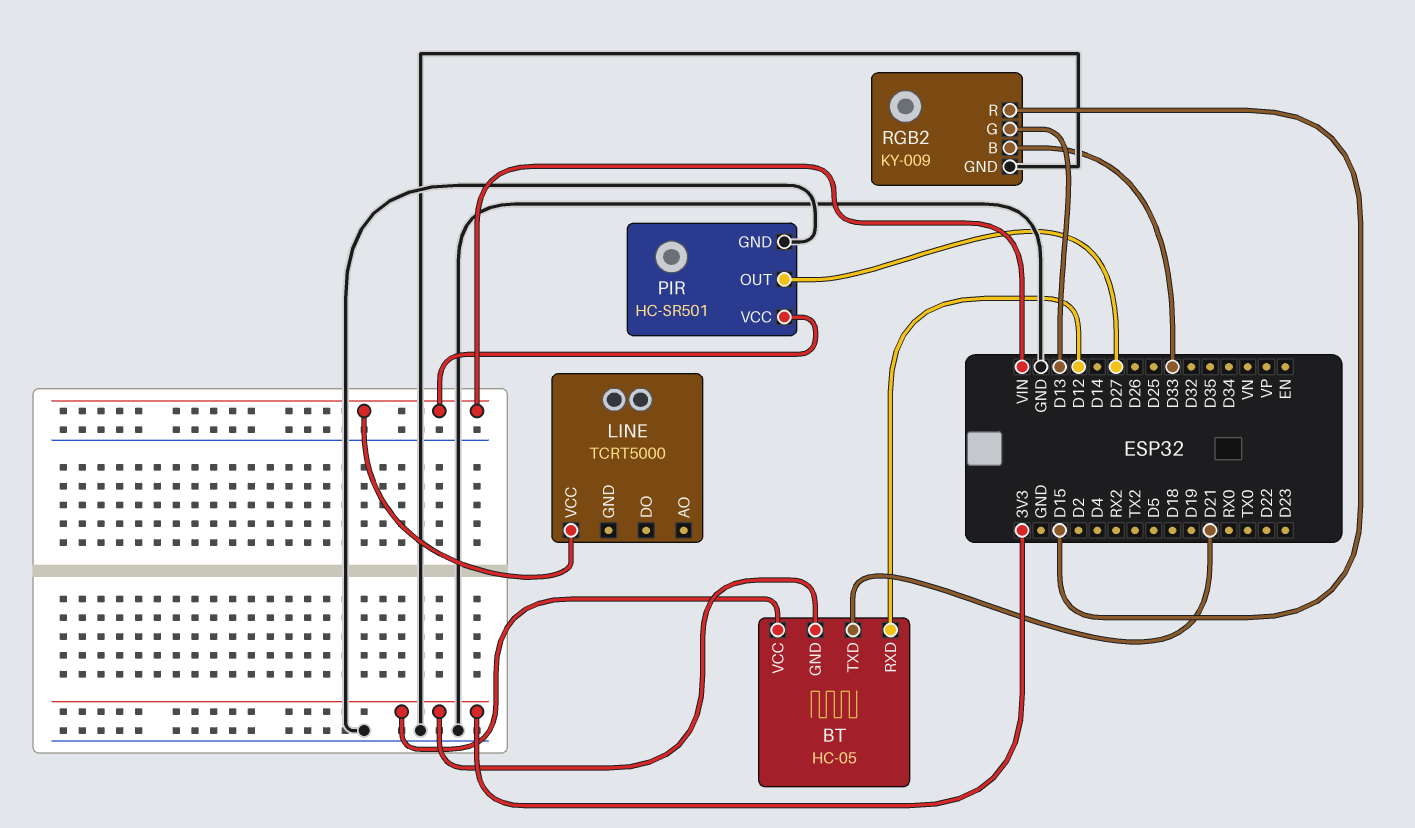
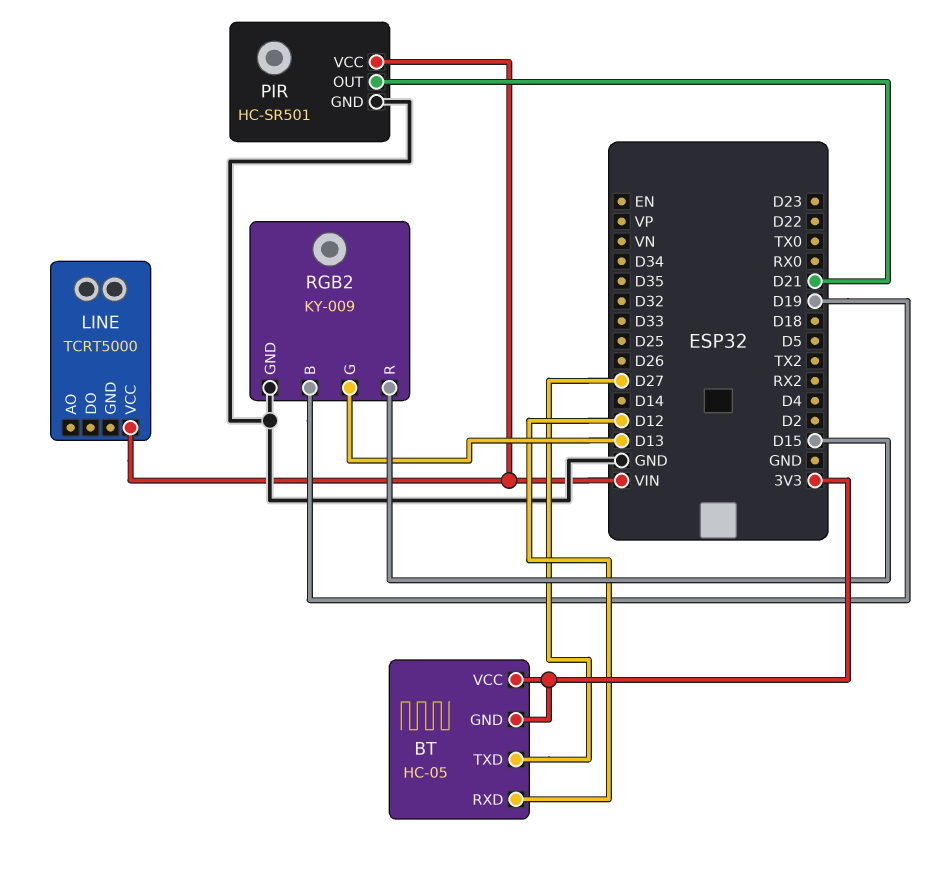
BT pin TXD: D21 -> D27
PIR pin OUT: D27 -> D21
RGB2 pin B: D33 -> D19

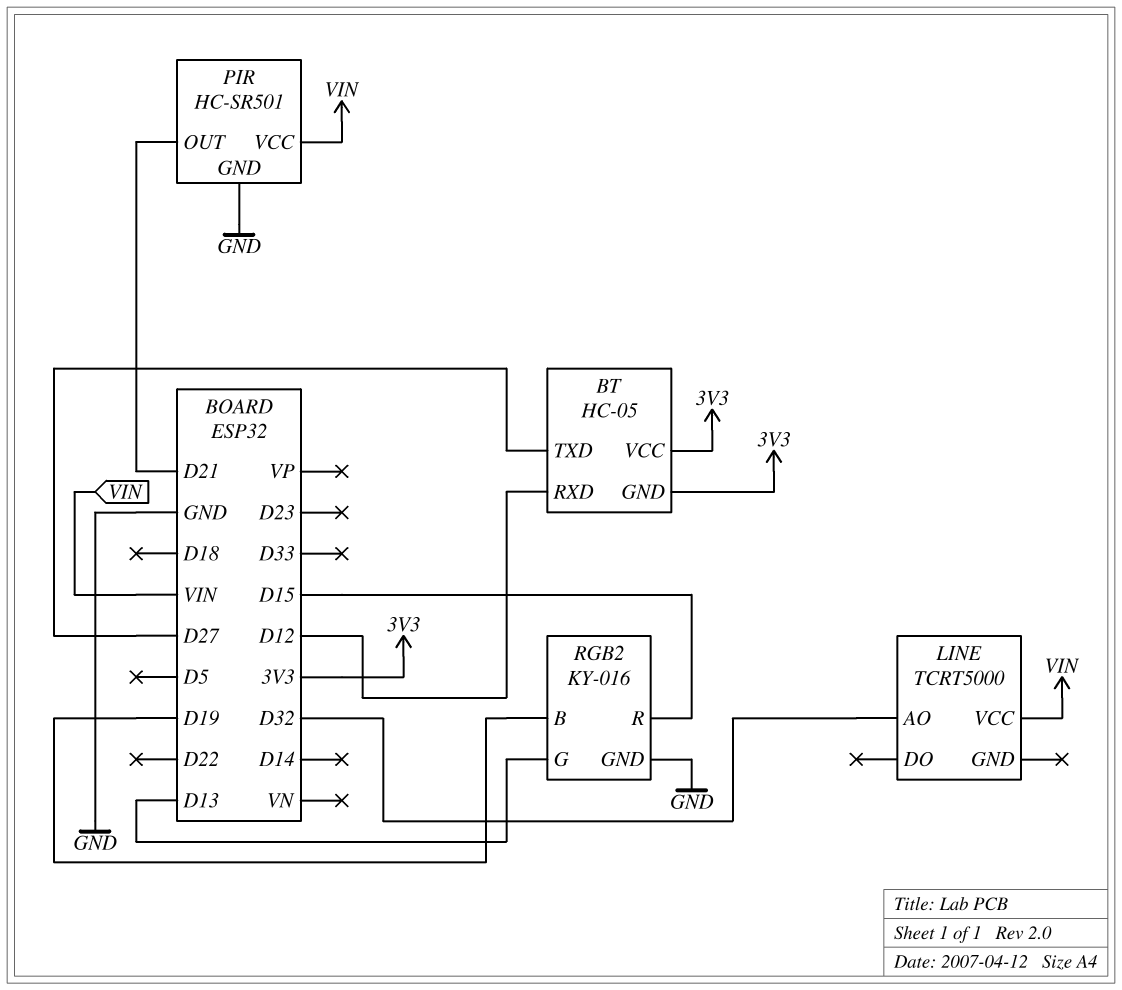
LINE pin AO: none -> D32
RGB2: KY-009 -> KY-016

